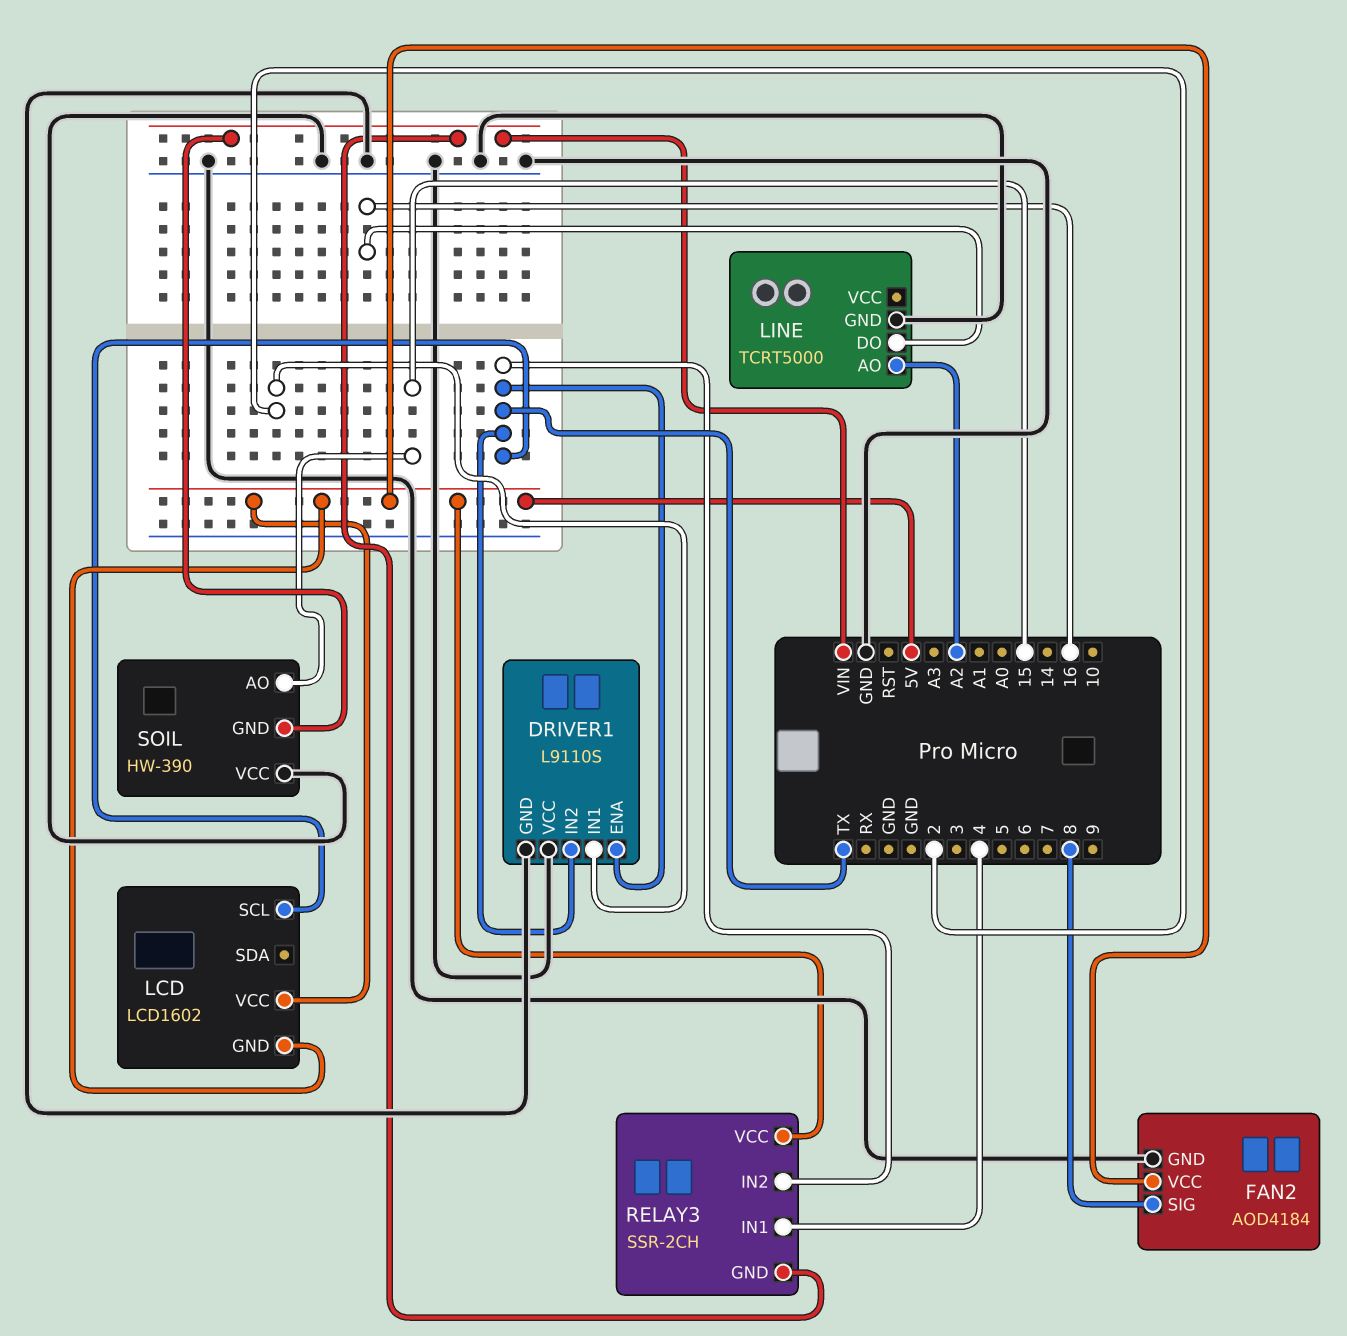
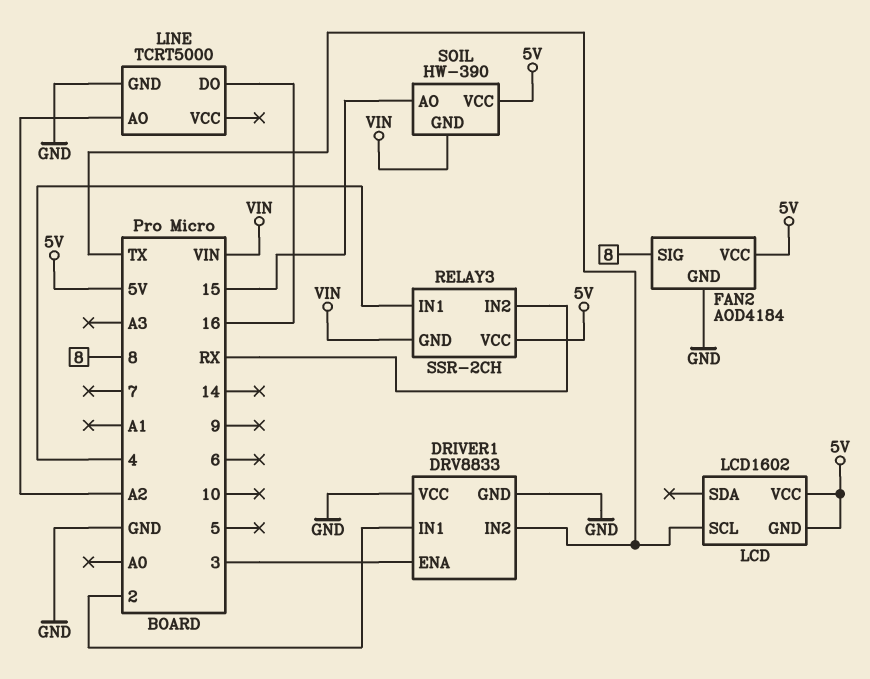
DRIVER1: L9110S -> DRV8833
DRIVER1 pin ENA: TX -> 3
RELAY3 pin IN2: TX -> RX
SOIL pin VCC: GND -> 5V

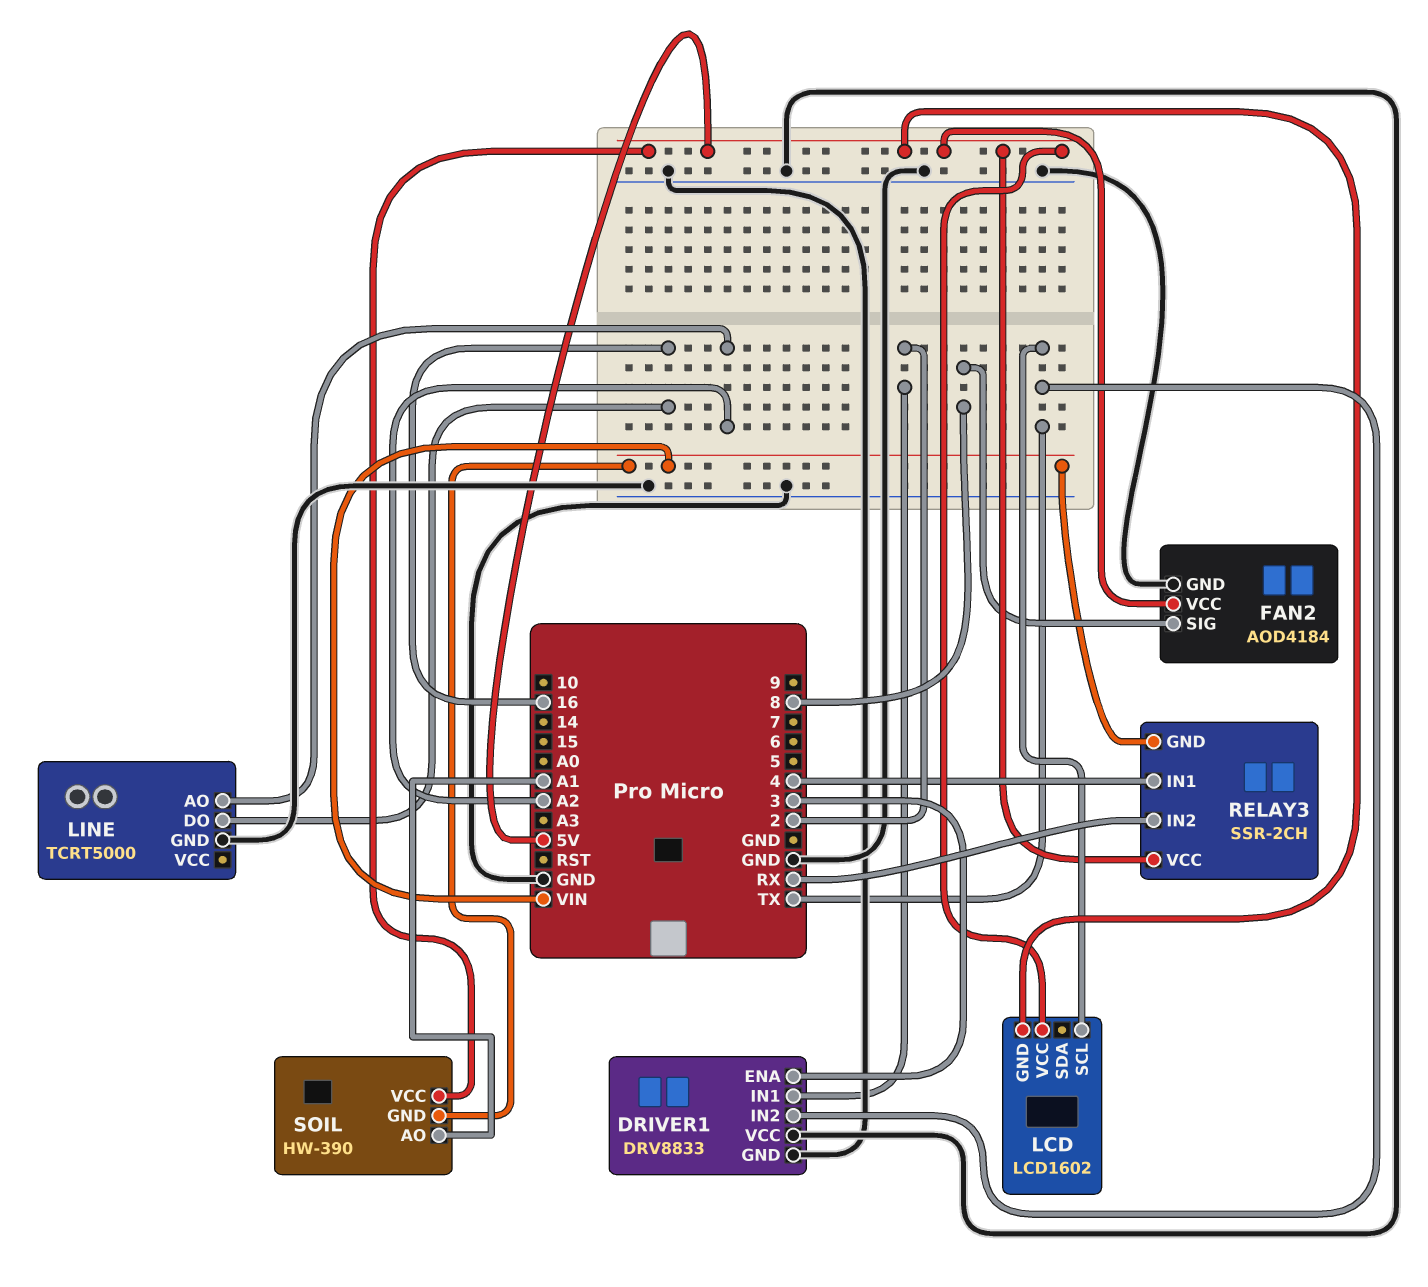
SOIL pin AO: 15 -> A1

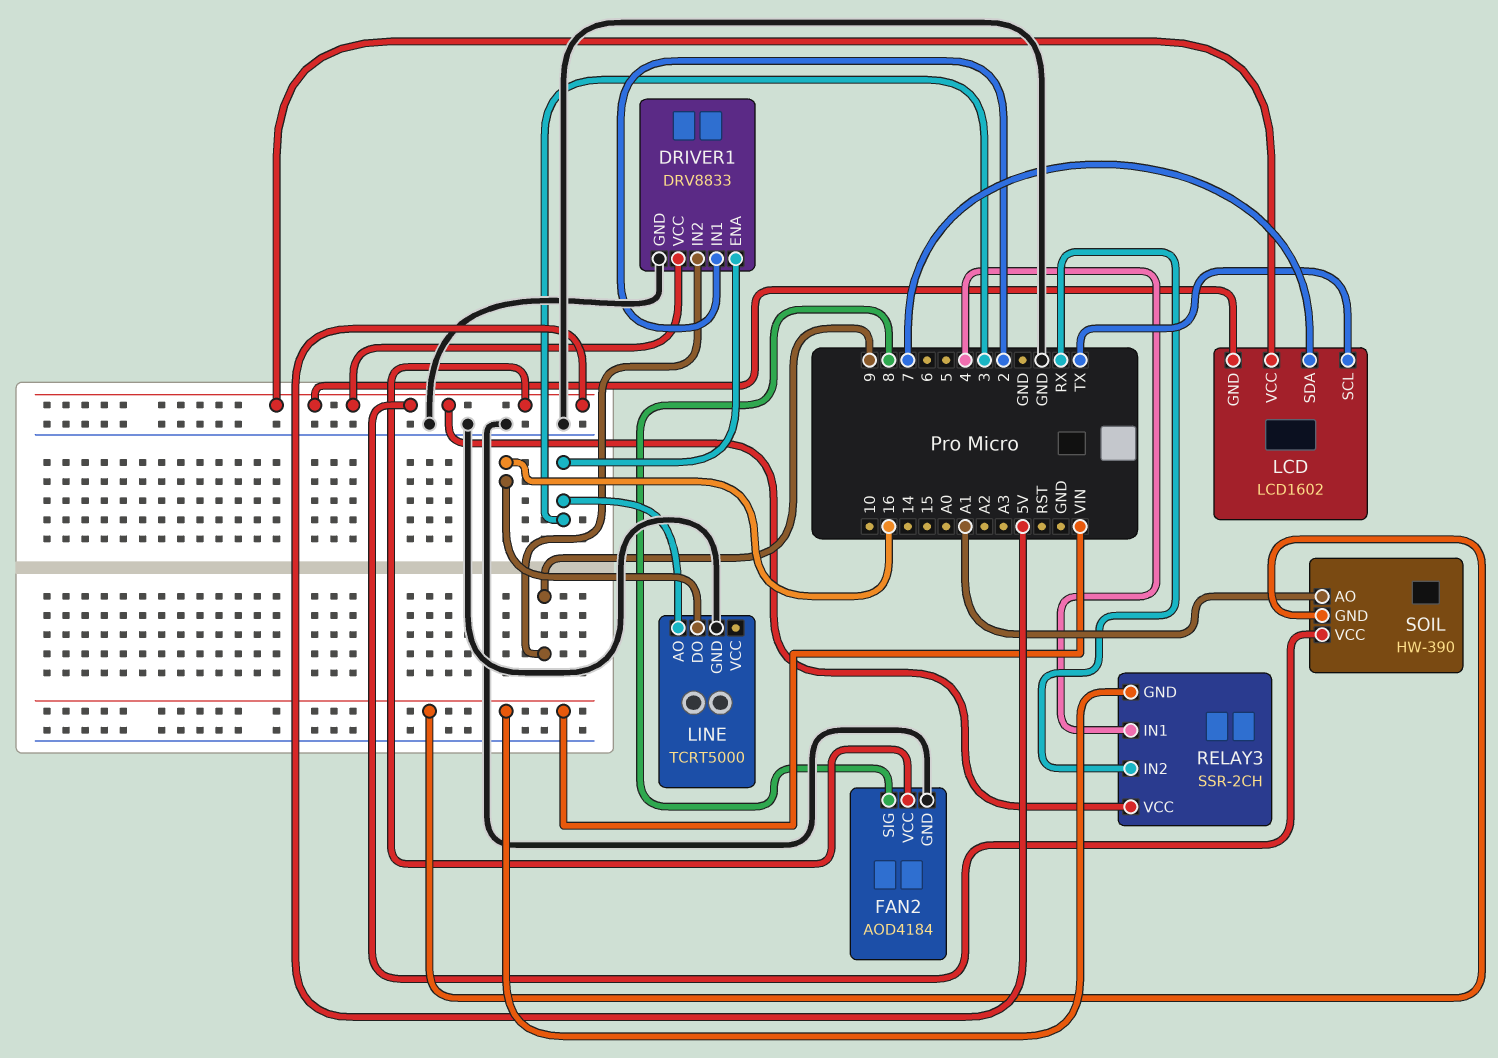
DRIVER1 pin IN2: TX -> 9
DRIVER1 pin VCC: GND -> 5V
LCD pin SDA: none -> 7
LINE pin AO: A2 -> 3

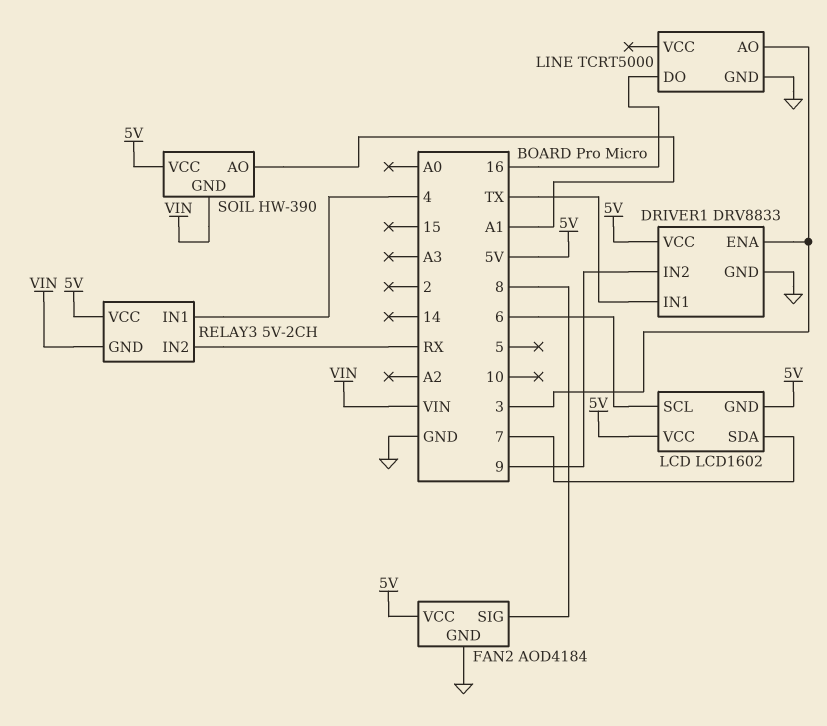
DRIVER1 pin IN1: 2 -> TX
LCD pin SCL: TX -> 6
RELAY3: SSR-2CH -> 5V-2CH

